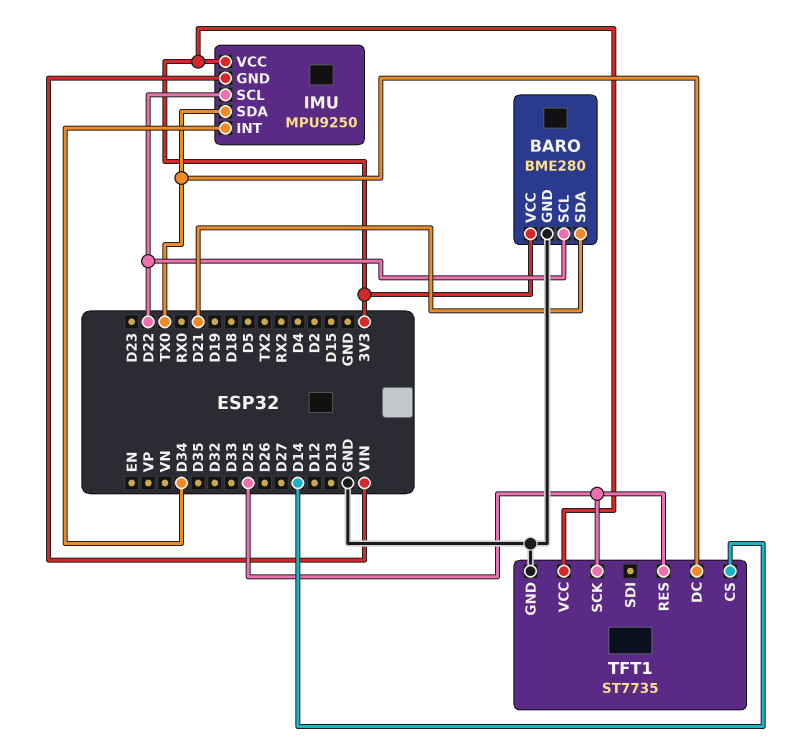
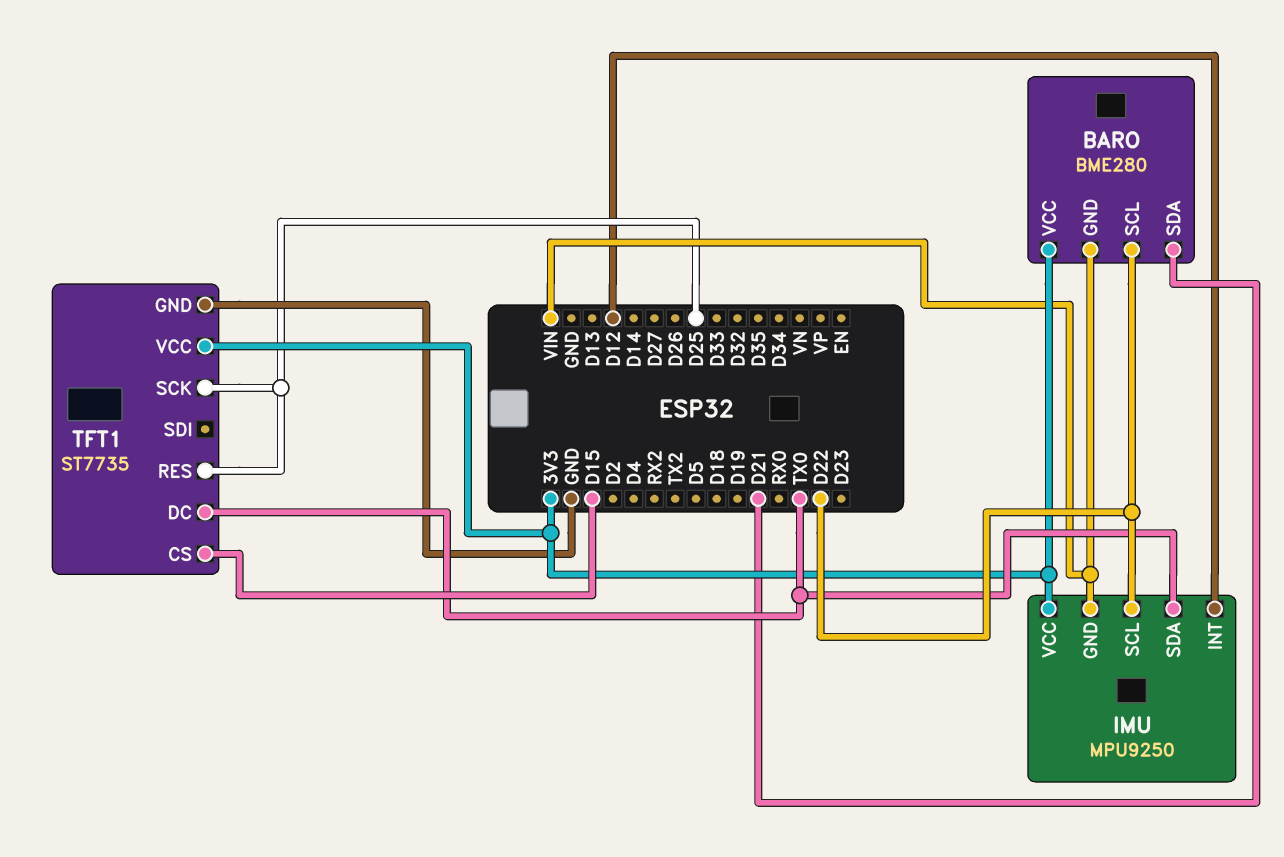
BARO pin GND: GND -> VIN
IMU pin INT: D34 -> D12
TFT1 pin CS: D14 -> D15

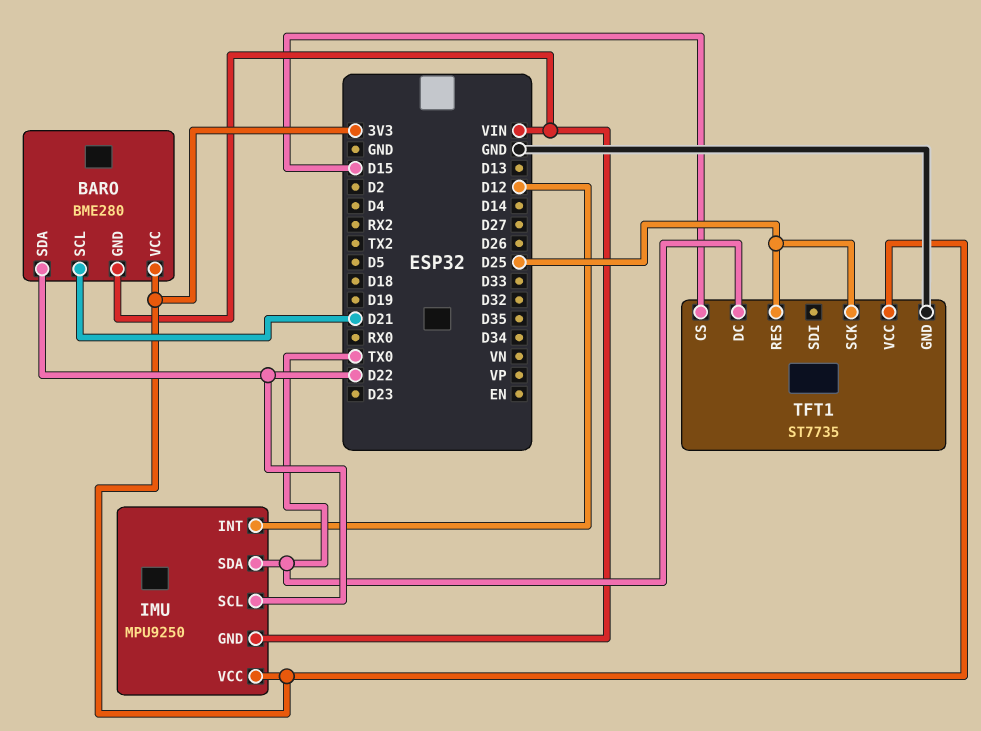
BARO pin SCL: D22 -> D21
BARO pin SDA: D21 -> D22

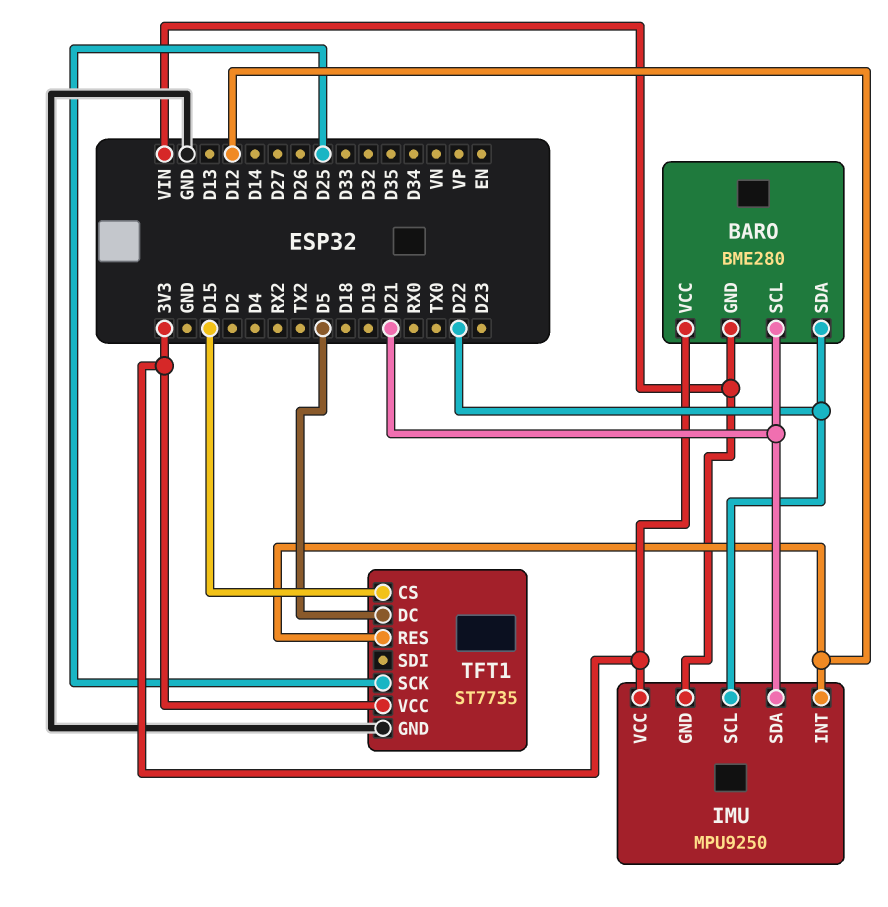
IMU pin SDA: TX0 -> D21
TFT1 pin DC: TX0 -> D5
TFT1 pin RES: D25 -> D12

